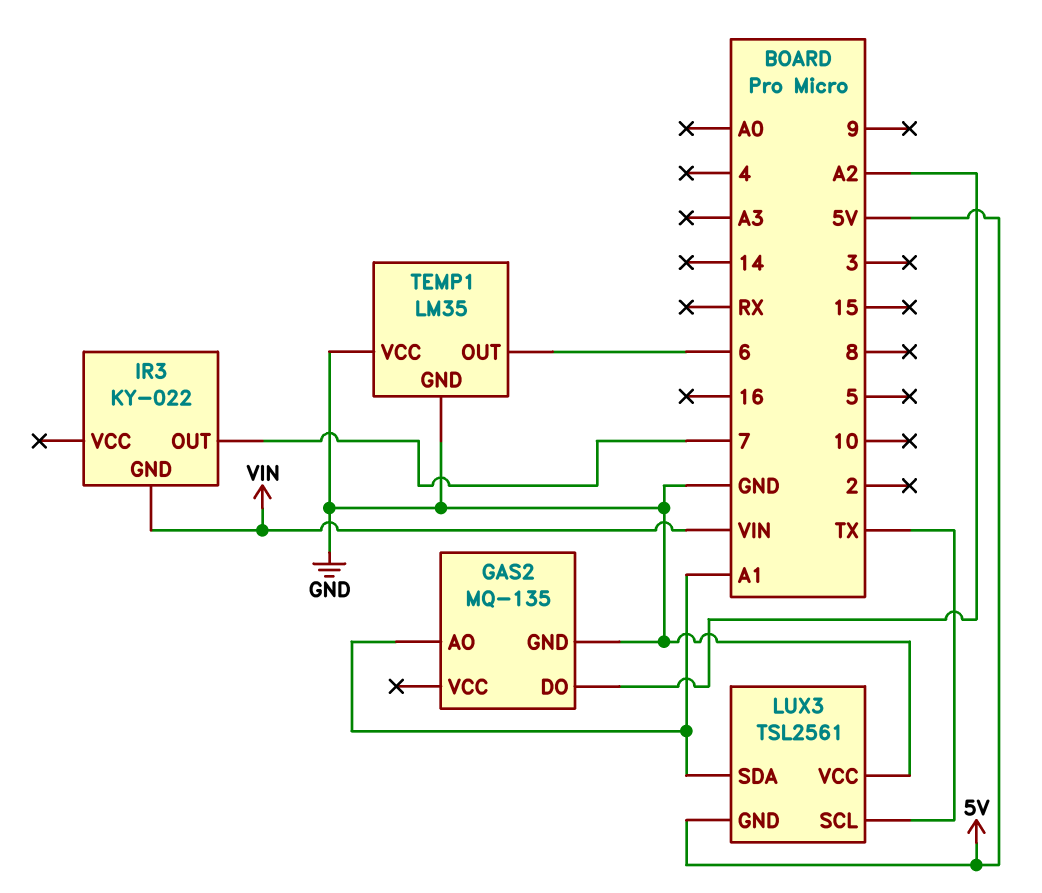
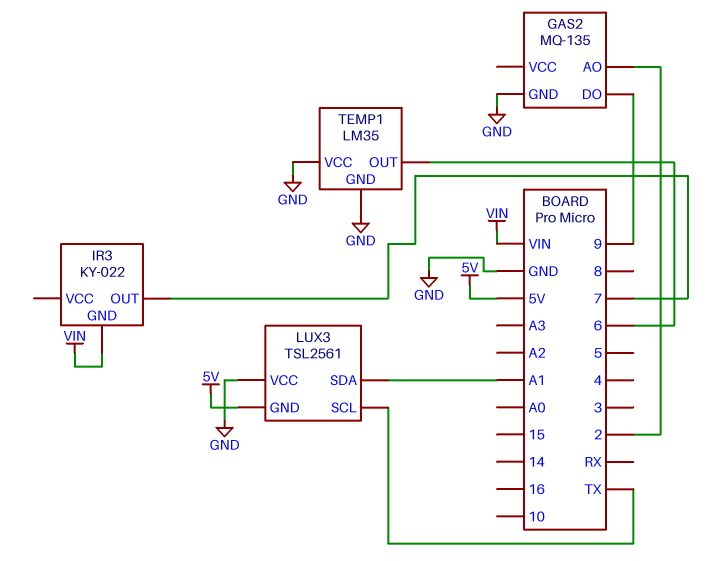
GAS2 pin AO: A1 -> 2
GAS2 pin DO: A2 -> 9

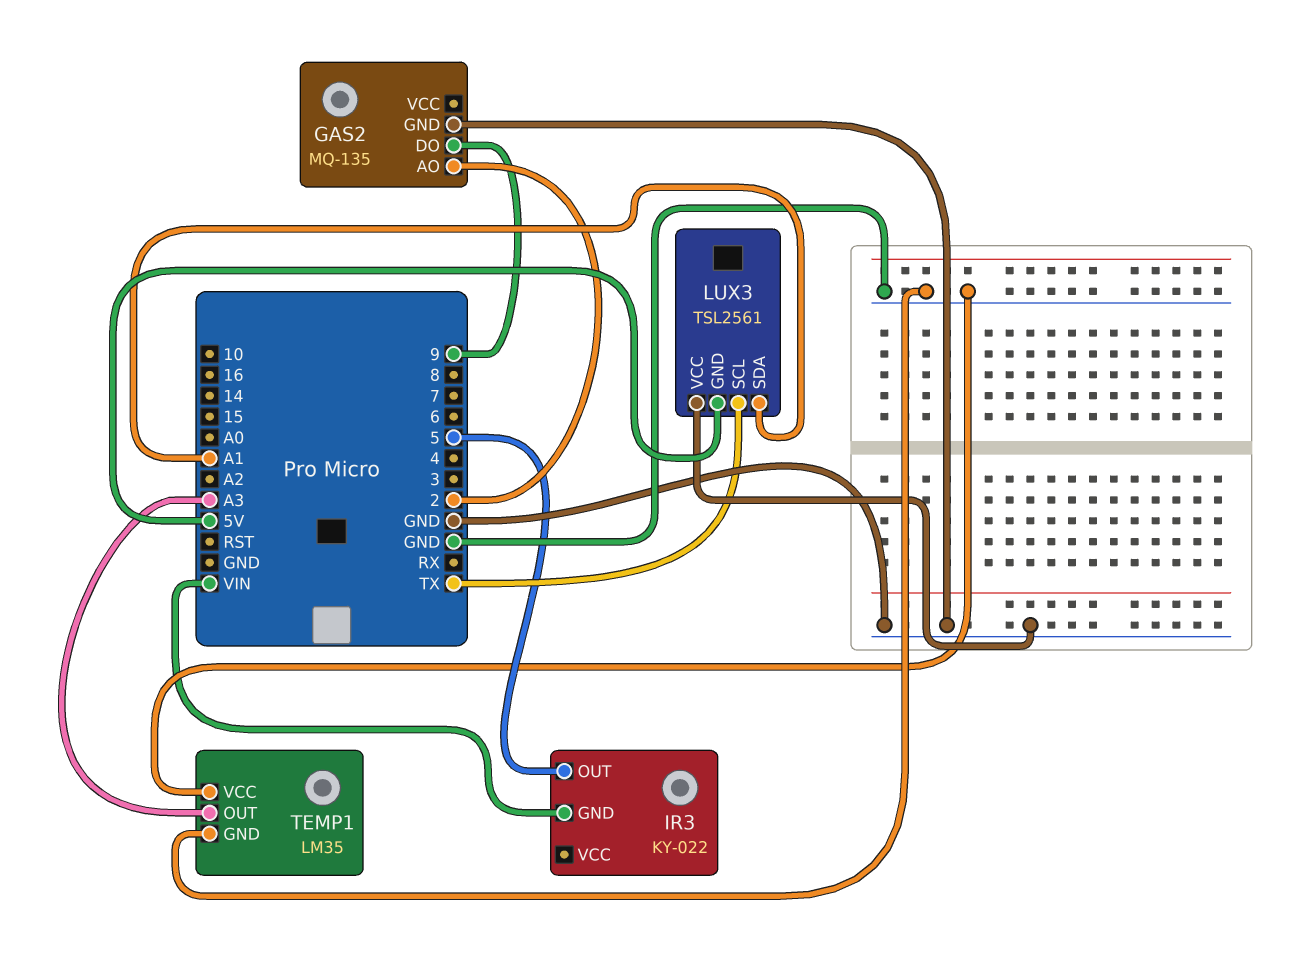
IR3 pin OUT: 7 -> 5
TEMP1 pin OUT: 6 -> A3

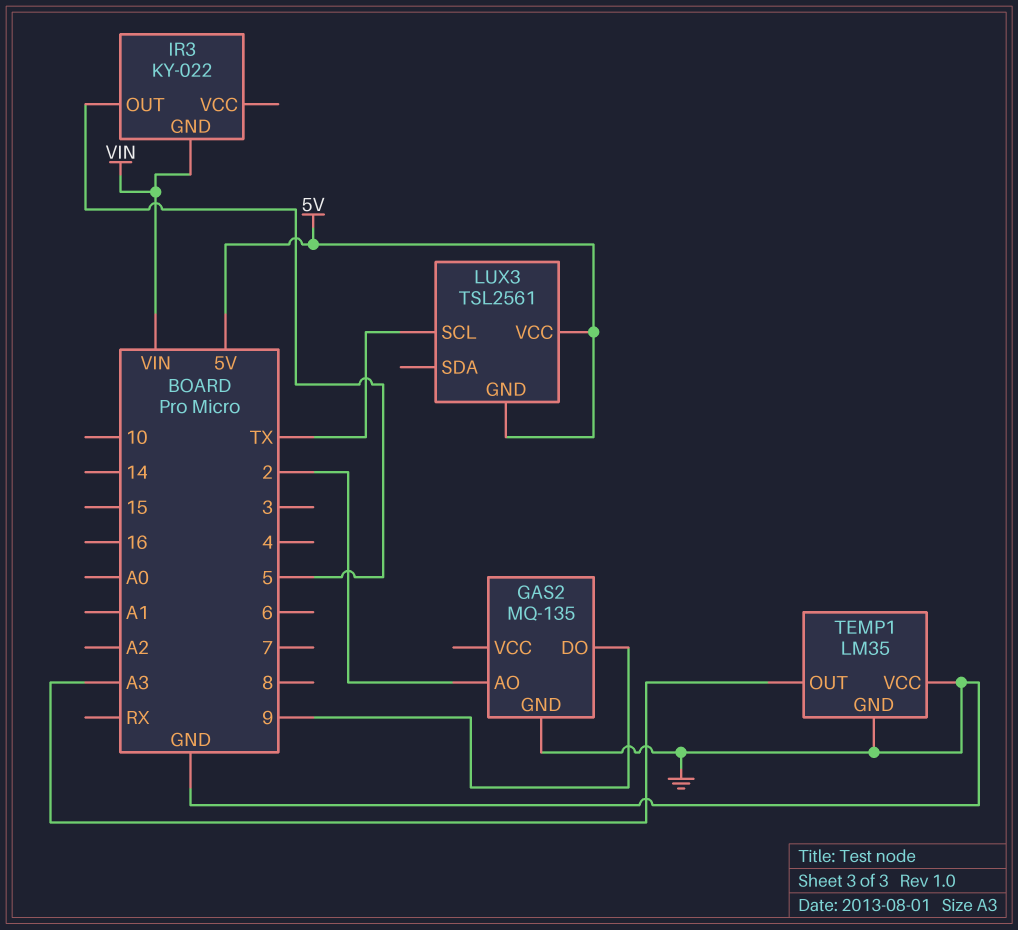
LUX3 pin SDA: A1 -> none
LUX3 pin VCC: GND -> 5V

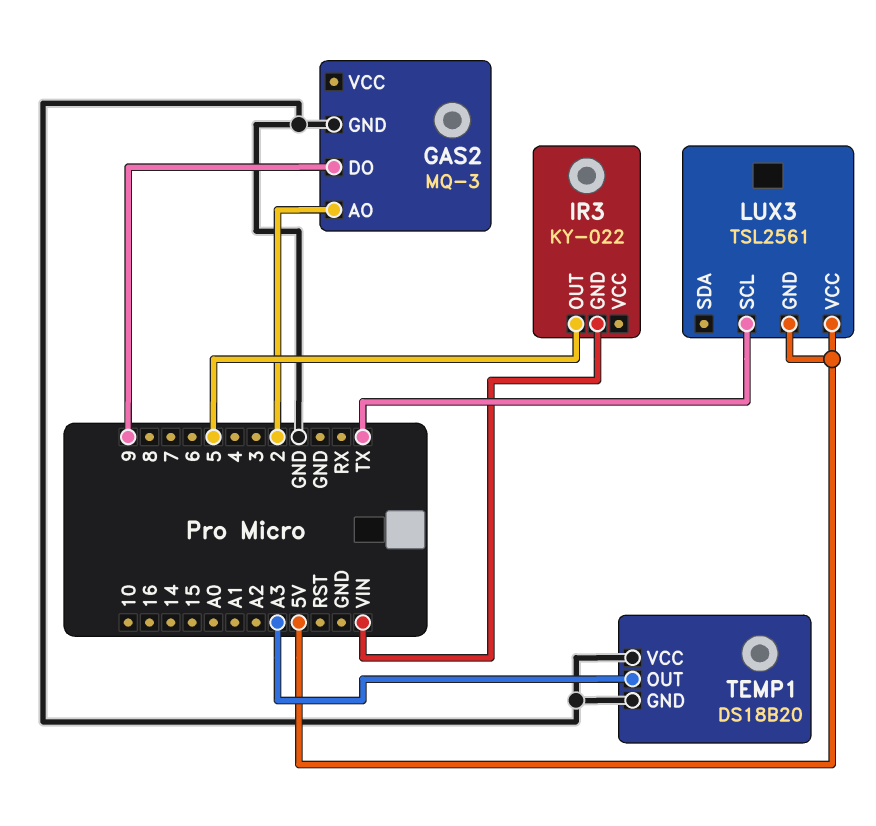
GAS2: MQ-135 -> MQ-3
TEMP1: LM35 -> DS18B20

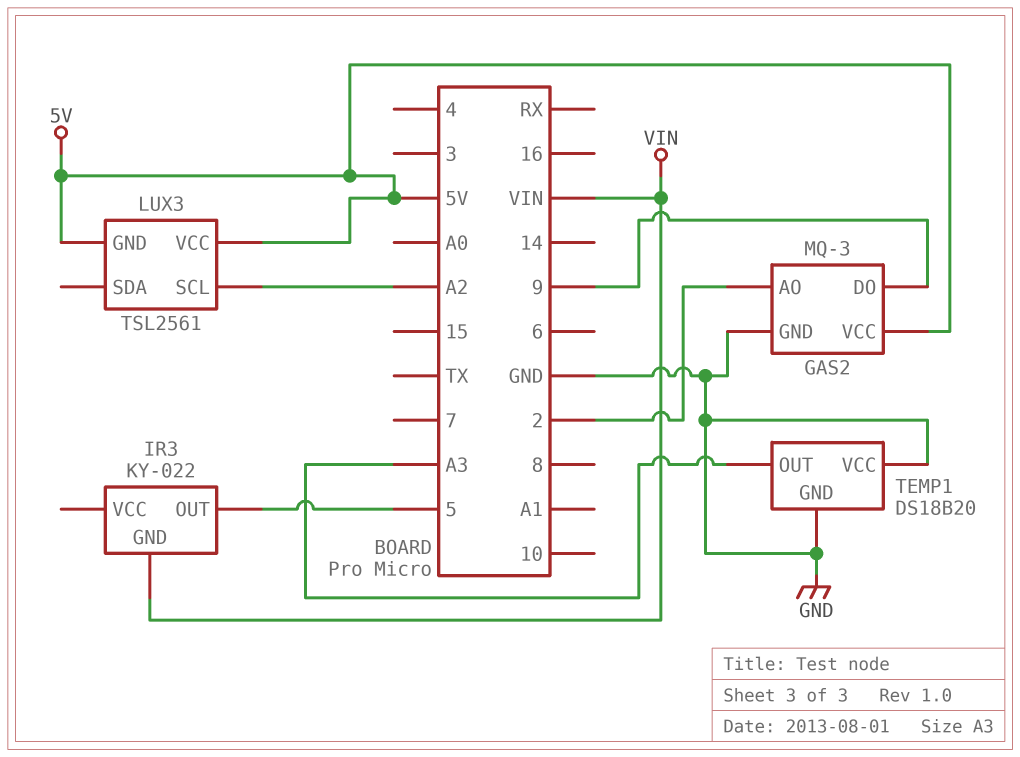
GAS2 pin VCC: none -> 5V
LUX3 pin SCL: TX -> A2

